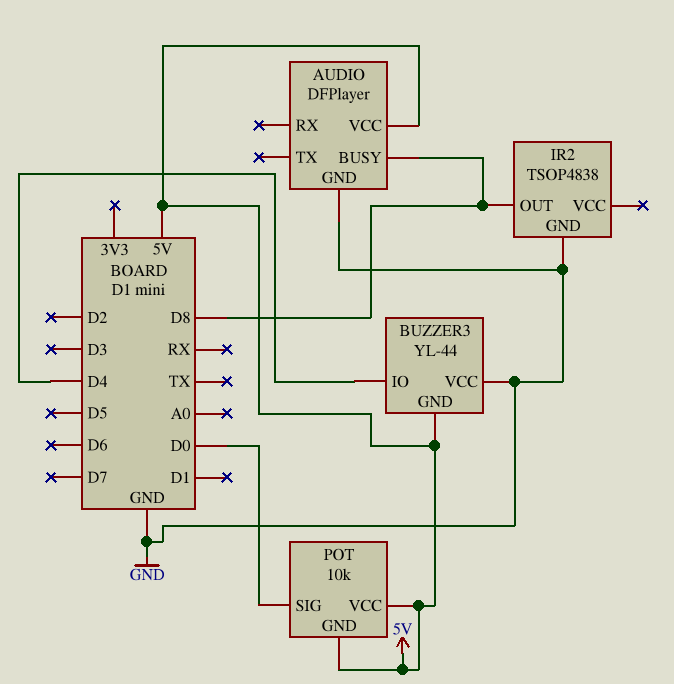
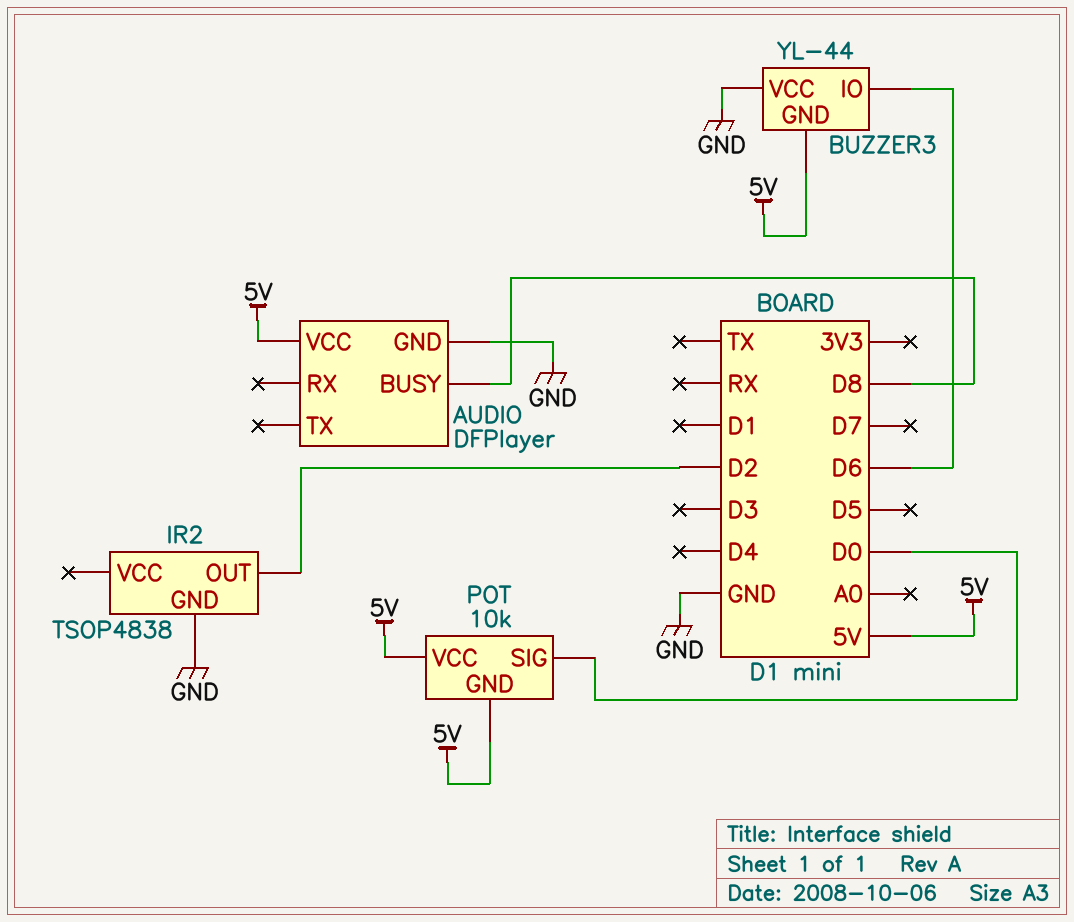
BUZZER3 pin IO: D4 -> D6
IR2 pin OUT: D8 -> D2

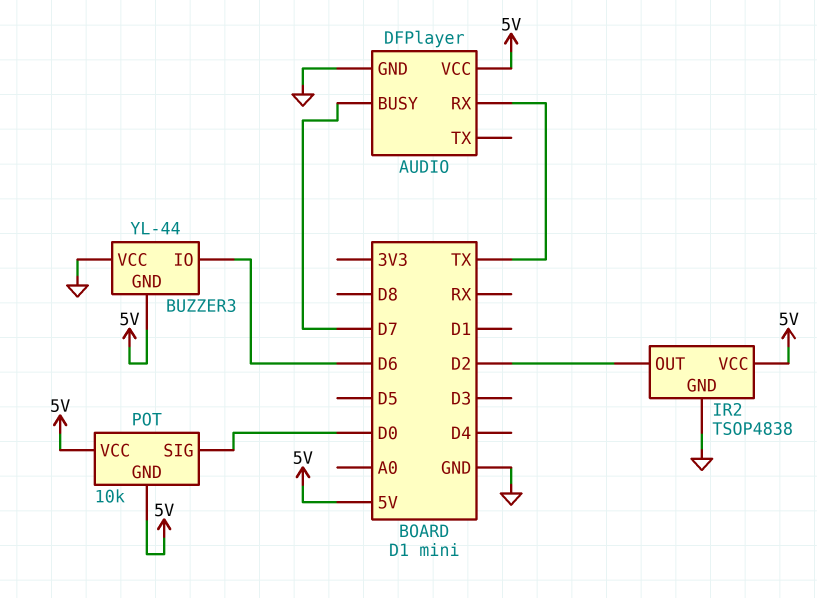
AUDIO pin BUSY: D8 -> D7
AUDIO pin RX: none -> TX
IR2 pin VCC: none -> 5V

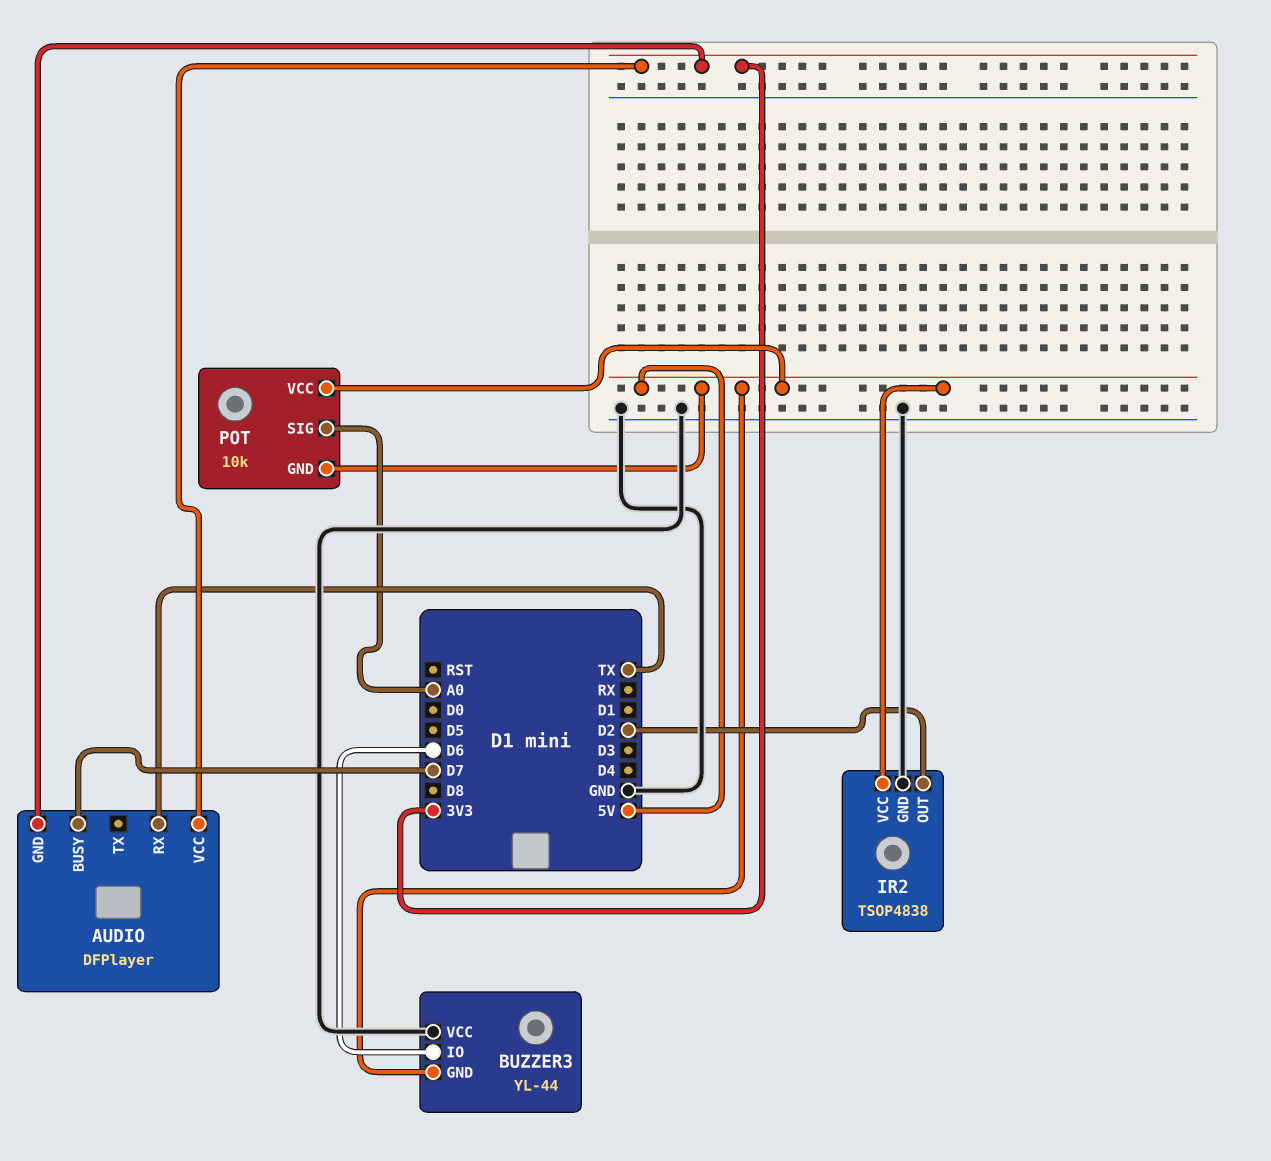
AUDIO pin GND: GND -> 3V3
AUDIO pin VCC: 5V -> 3V3
POT pin SIG: D0 -> A0

